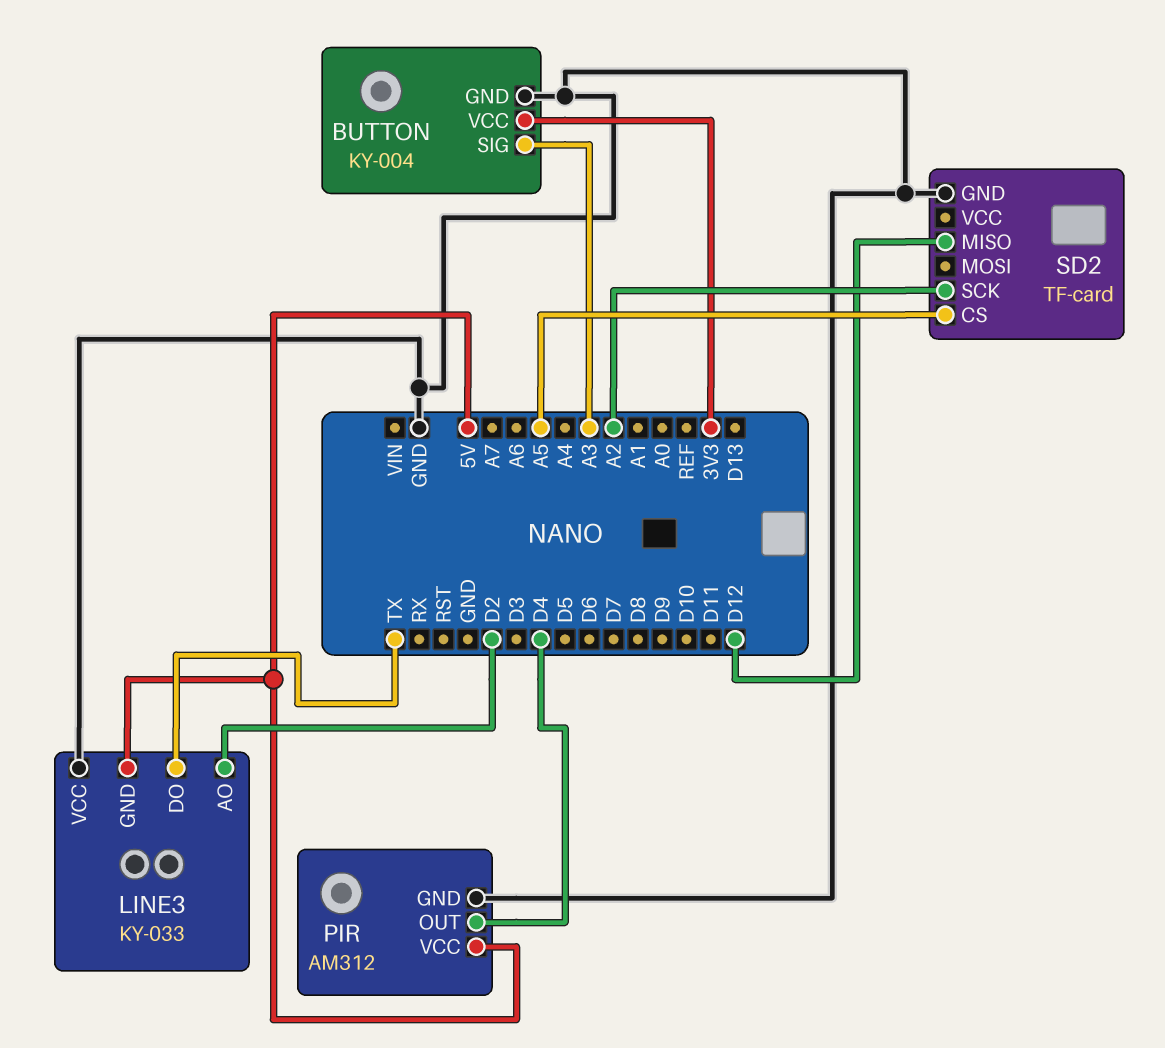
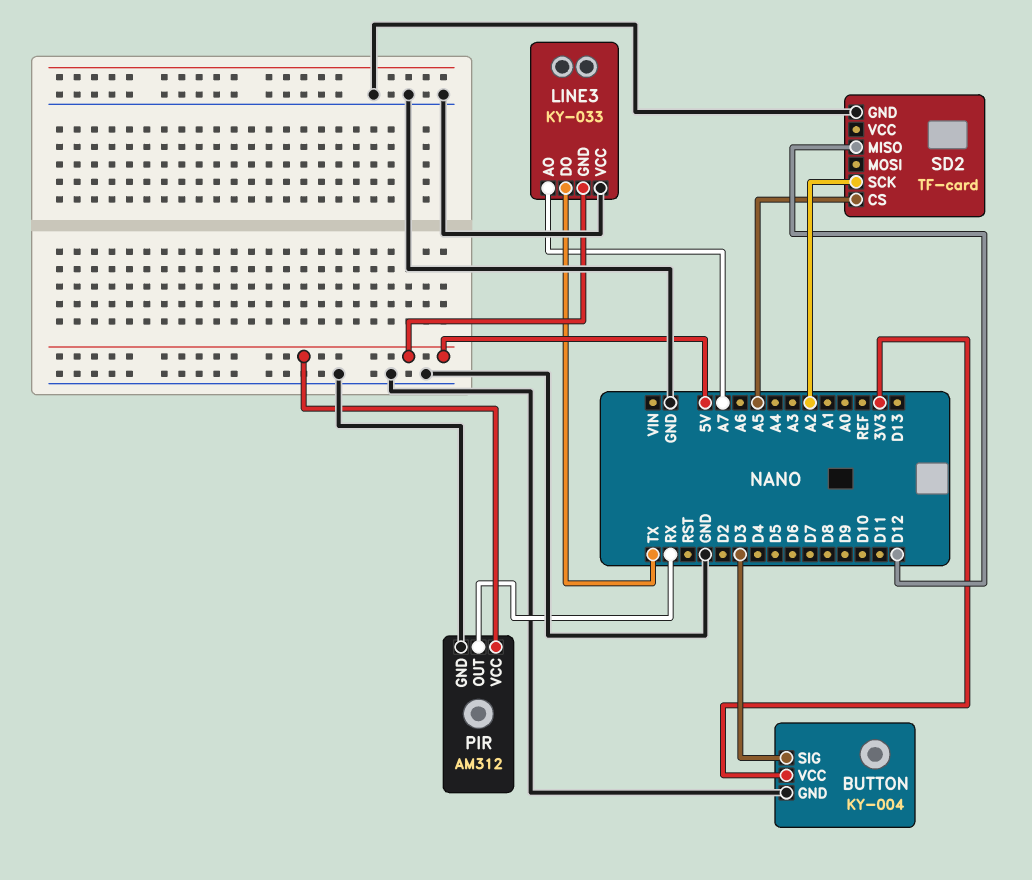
BUTTON pin SIG: A3 -> D3
LINE3 pin AO: D2 -> A7
PIR pin OUT: D4 -> RX

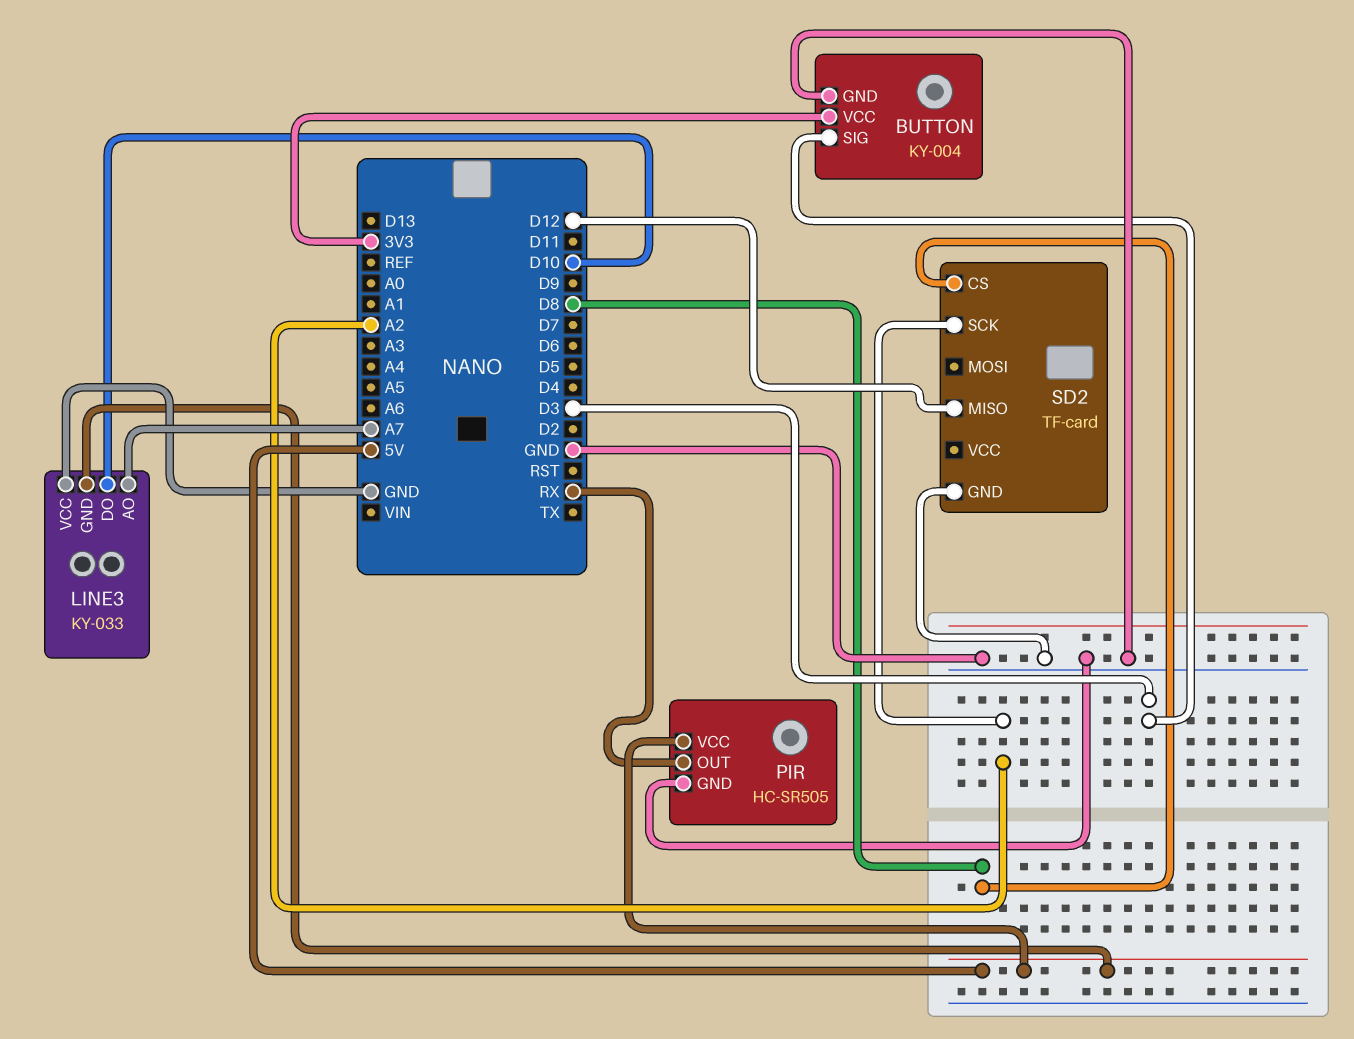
LINE3 pin DO: TX -> D10
PIR: AM312 -> HC-SR505
SD2 pin CS: A5 -> D8

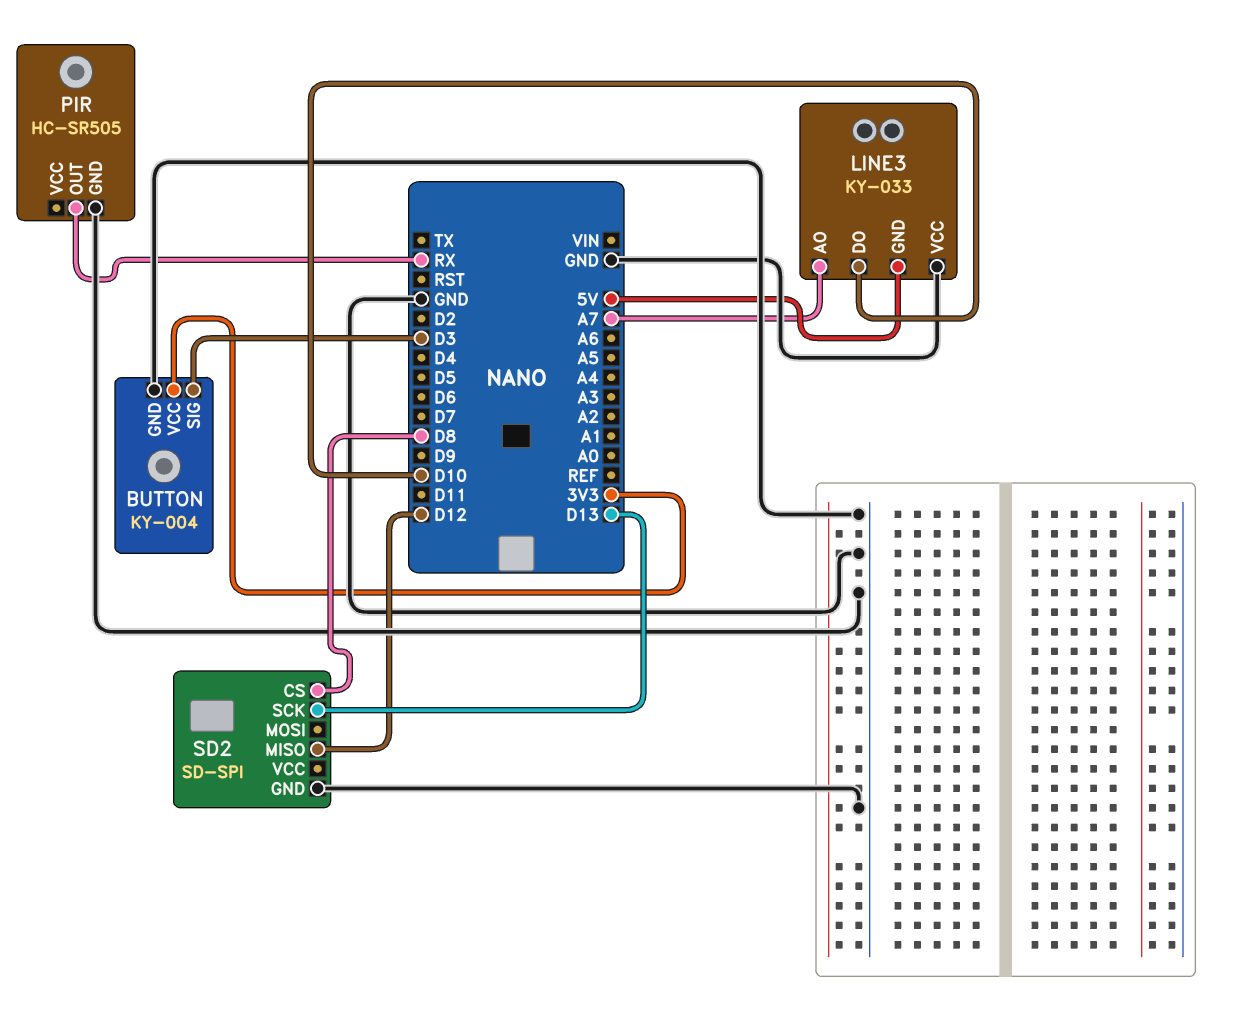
PIR pin VCC: 5V -> none
SD2: TF-card -> SD-SPI
SD2 pin SCK: A2 -> D13

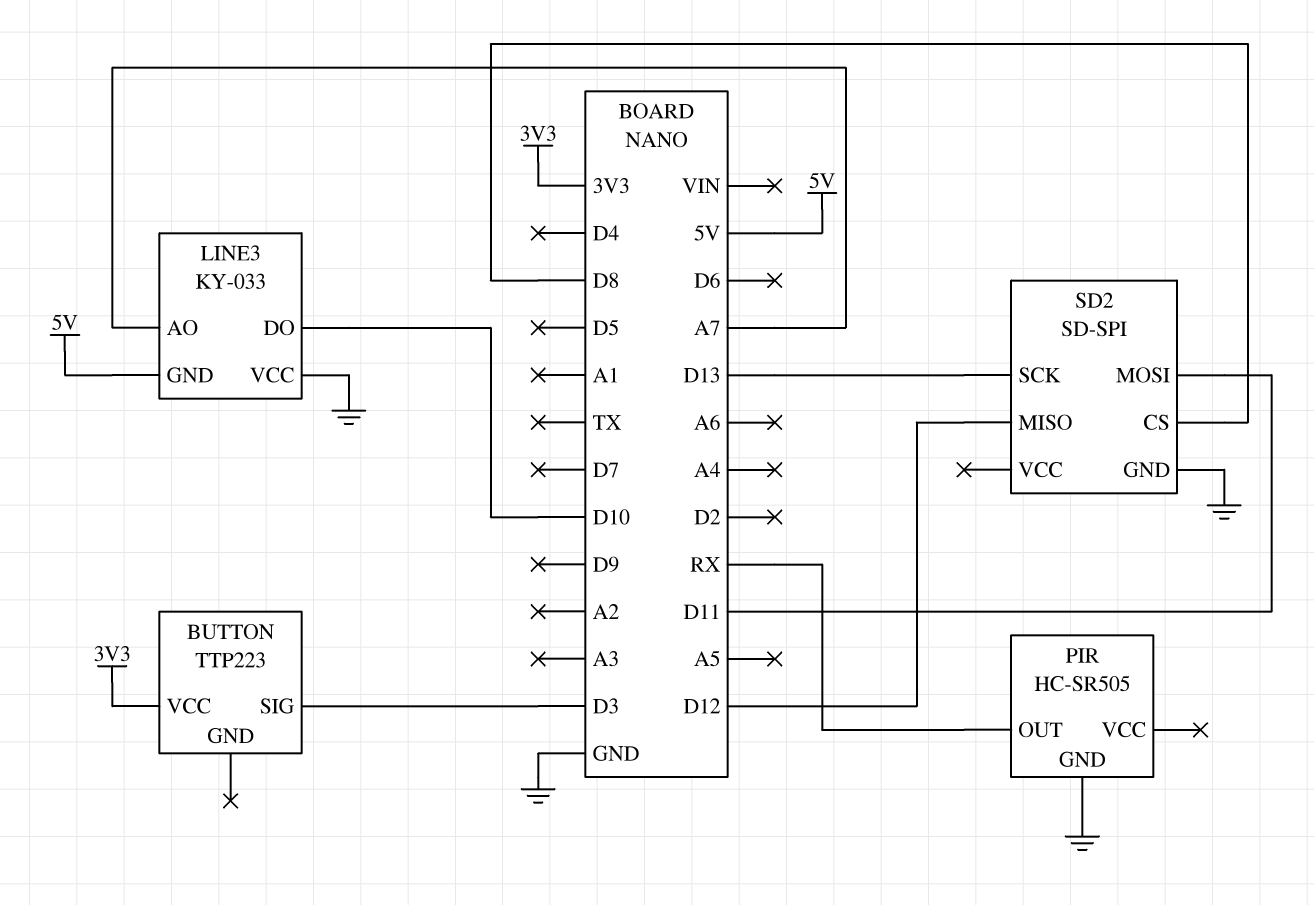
BUTTON: KY-004 -> TTP223
BUTTON pin GND: GND -> none
SD2 pin MOSI: none -> D11

